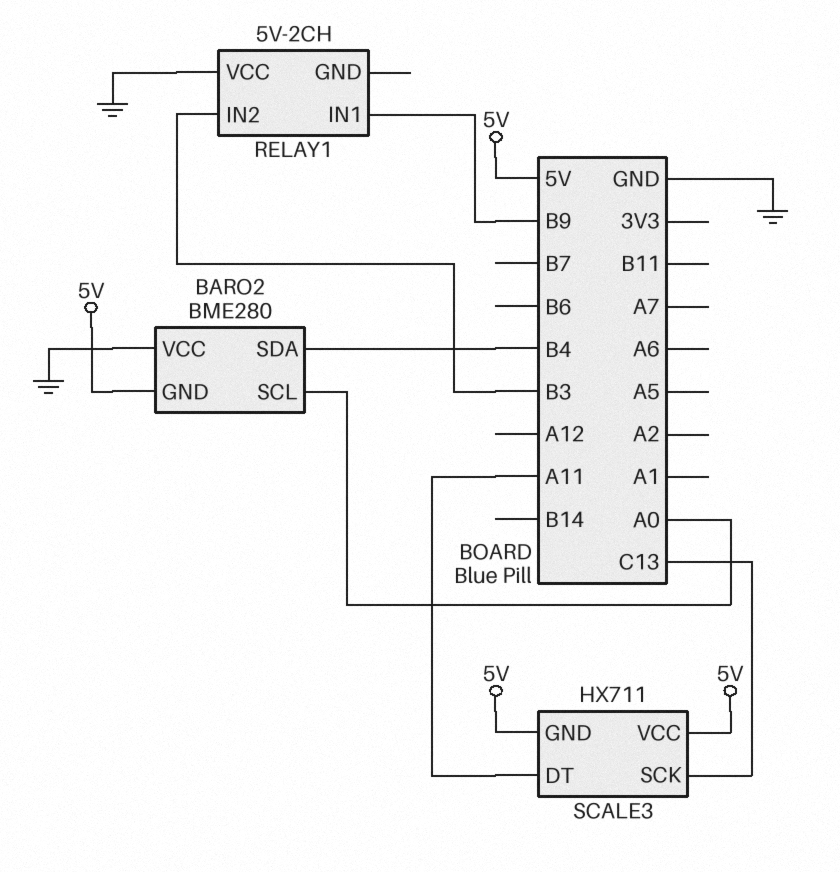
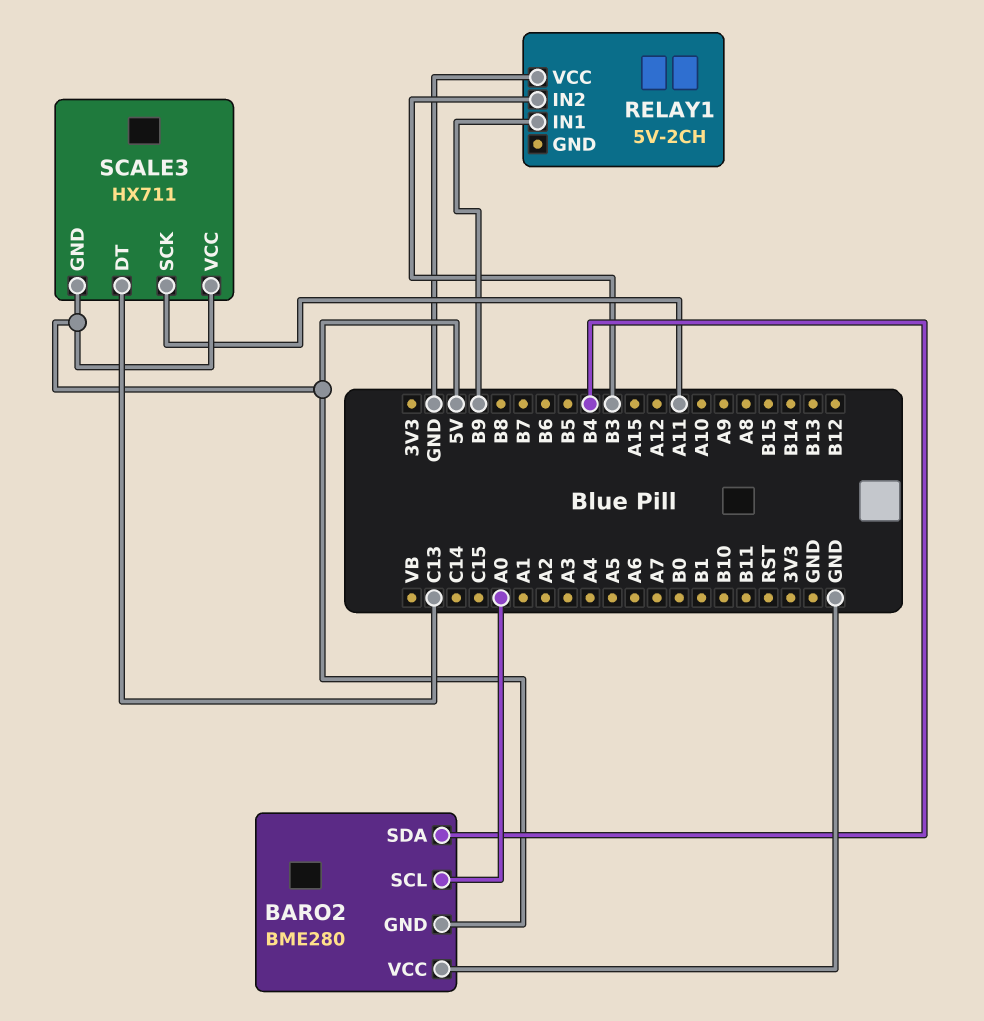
SCALE3 pin DT: A11 -> C13
SCALE3 pin SCK: C13 -> A11

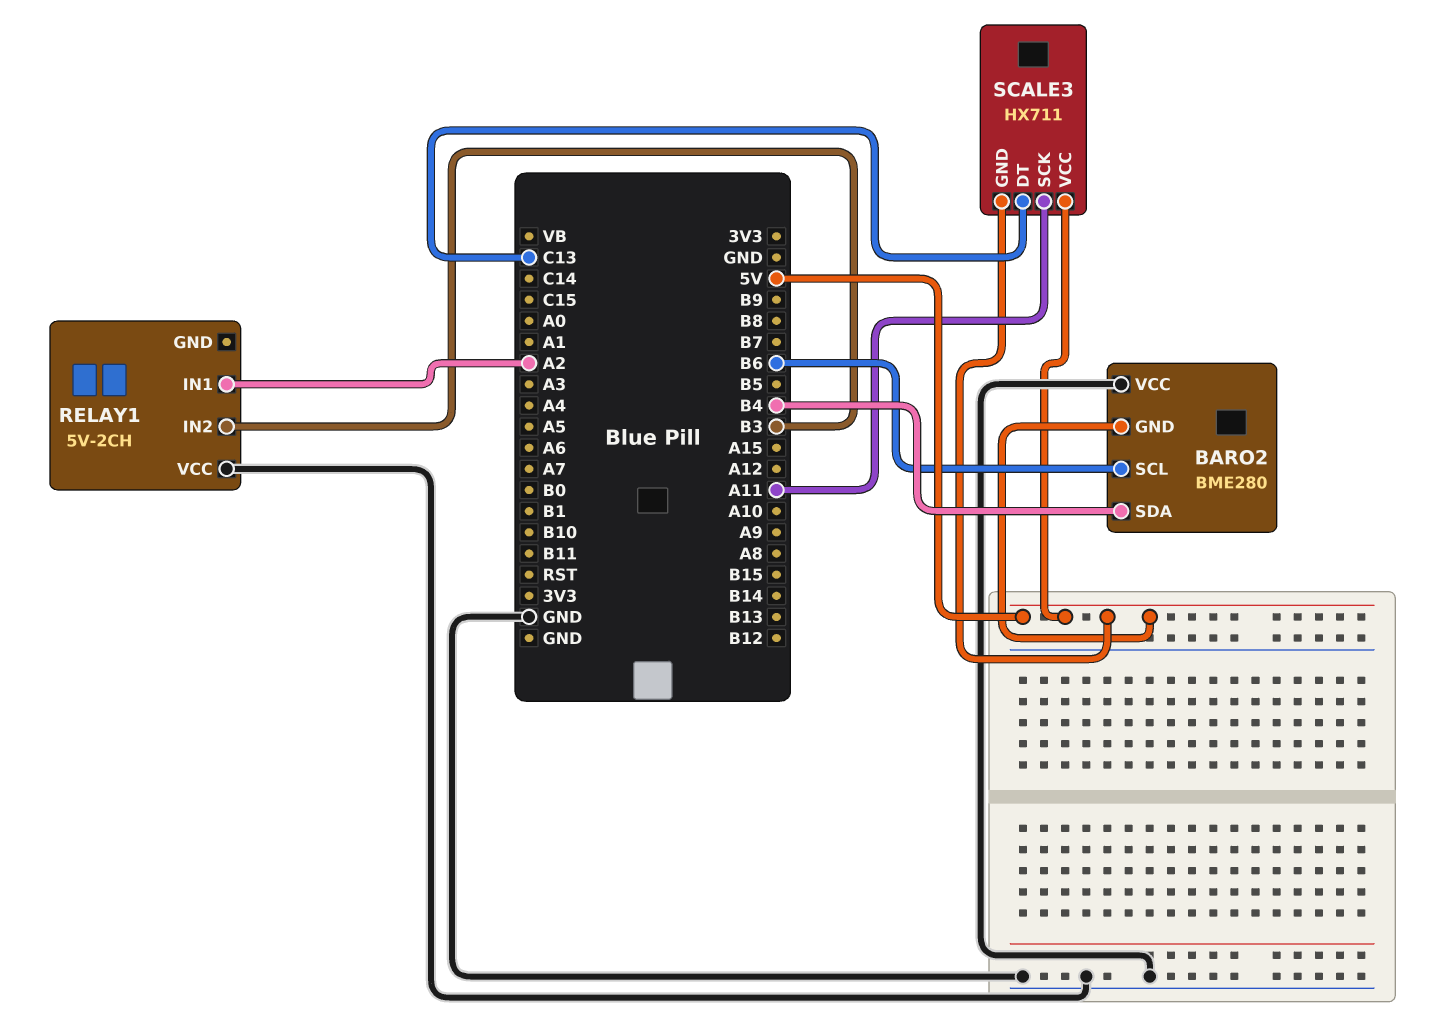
BARO2 pin SCL: A0 -> B6
RELAY1 pin IN1: B9 -> A2

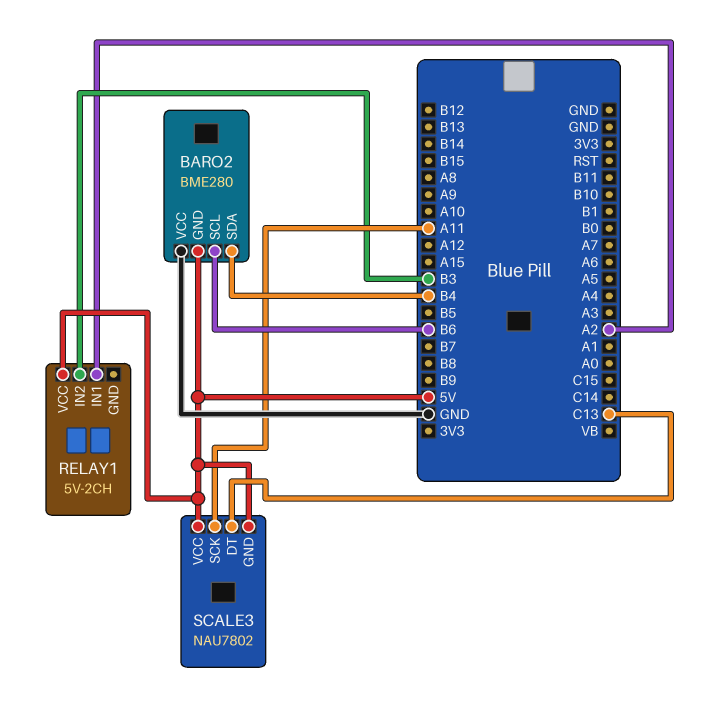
RELAY1 pin VCC: GND -> 5V
SCALE3: HX711 -> NAU7802

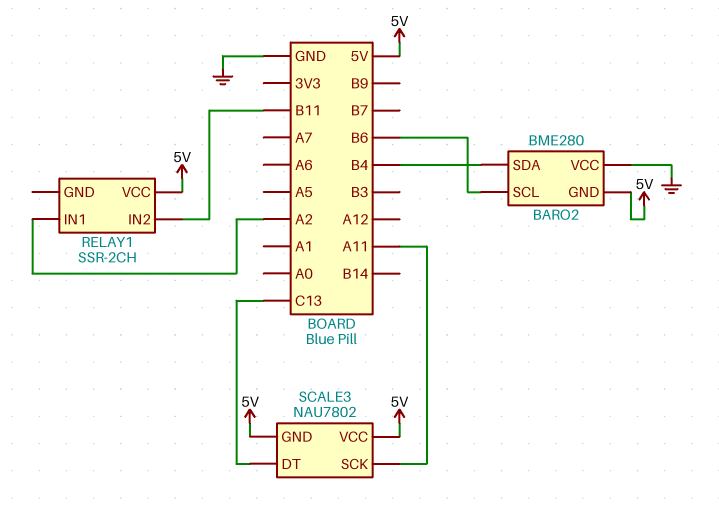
RELAY1: 5V-2CH -> SSR-2CH
RELAY1 pin IN2: B3 -> B11

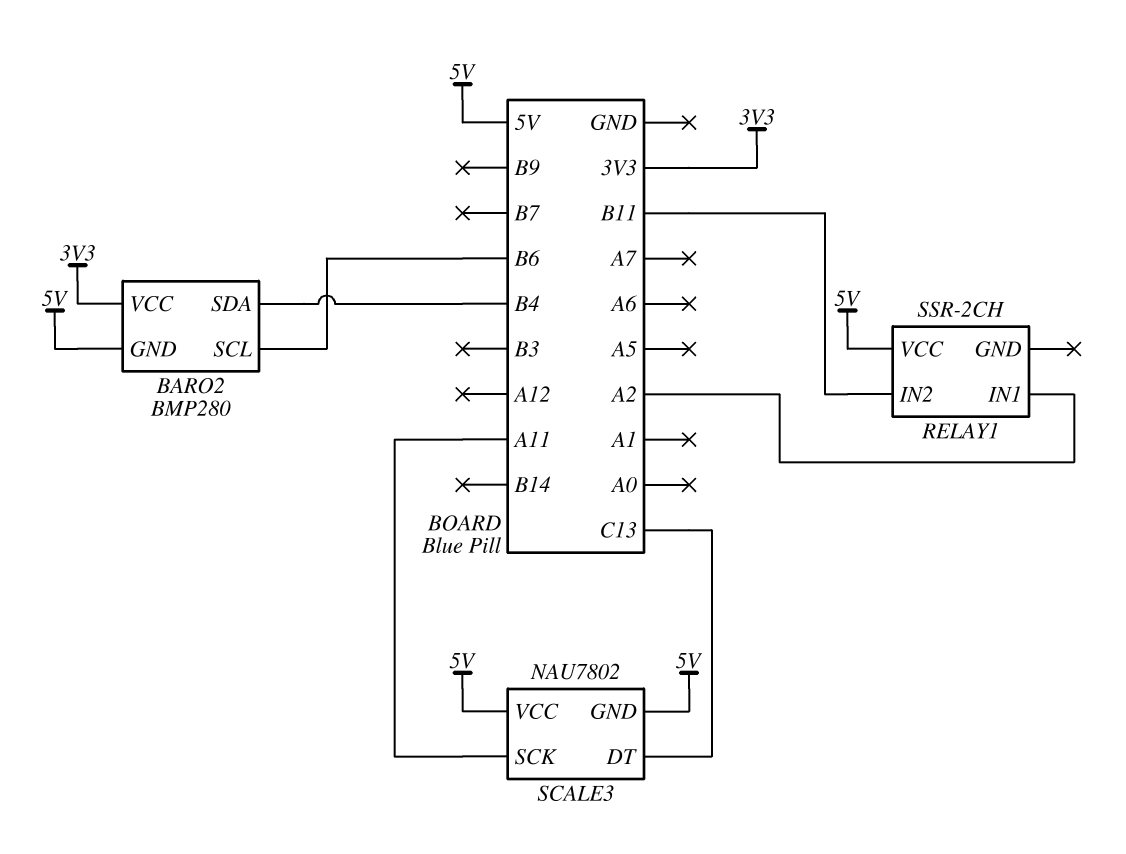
BARO2: BME280 -> BMP280
BARO2 pin VCC: GND -> 3V3

